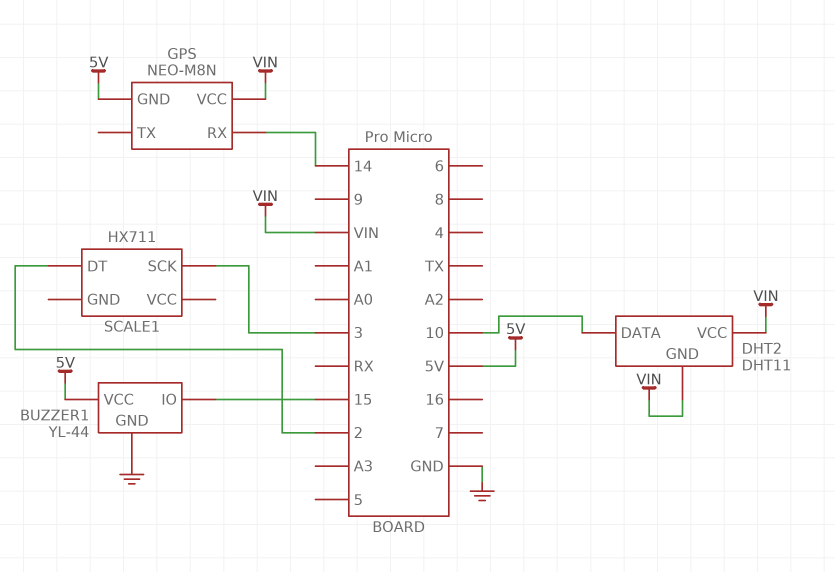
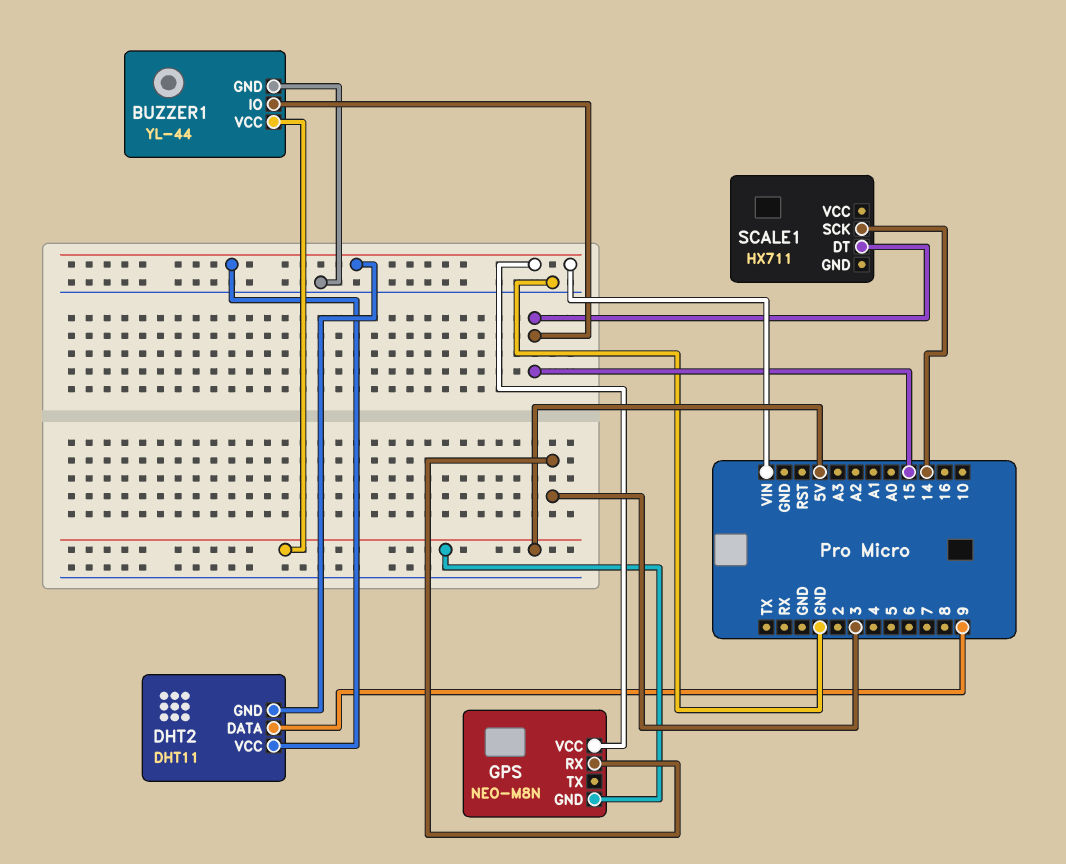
DHT2 pin DATA: 10 -> 9
GPS pin RX: 14 -> 3
SCALE1 pin DT: 2 -> 15
SCALE1 pin SCK: 3 -> 14

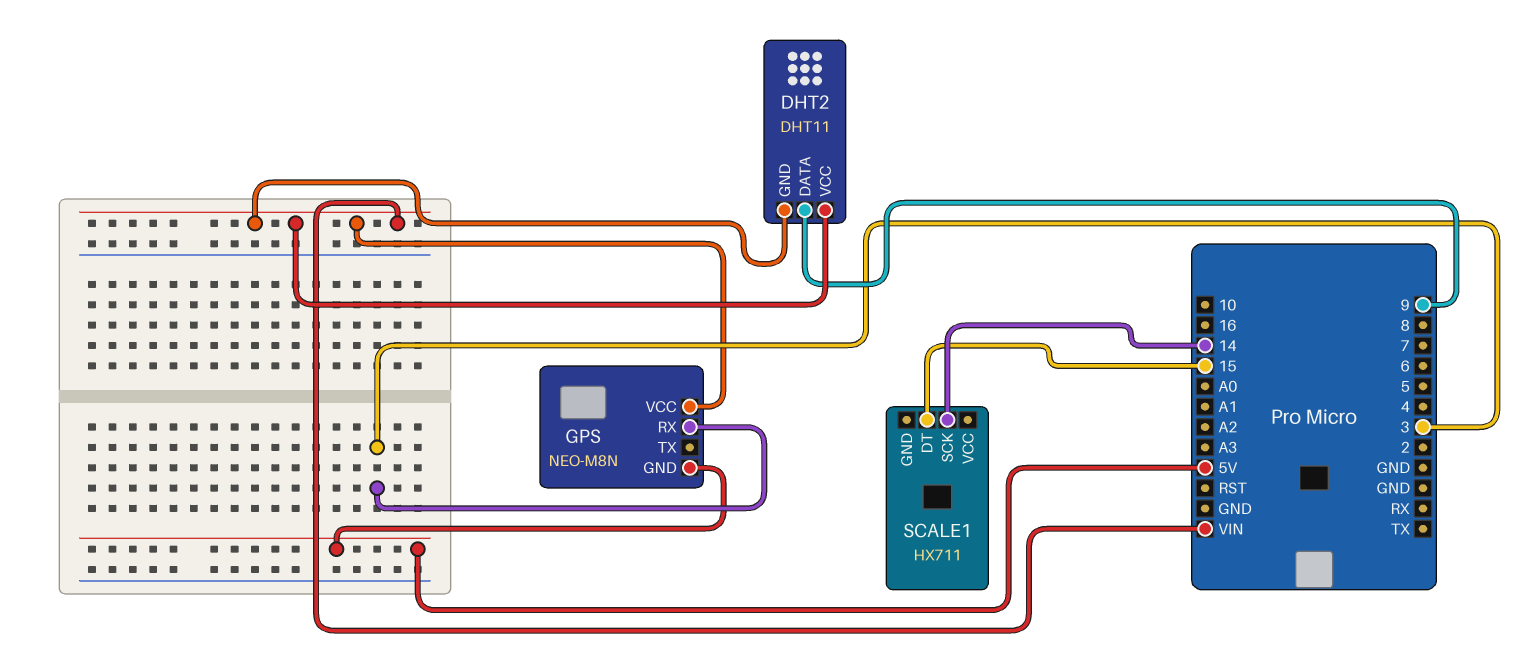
BUZZER1: YL-44 -> none
BUZZER1 pin GND: GND -> none
BUZZER1 pin IO: 15 -> none
BUZZER1 pin VCC: 5V -> none

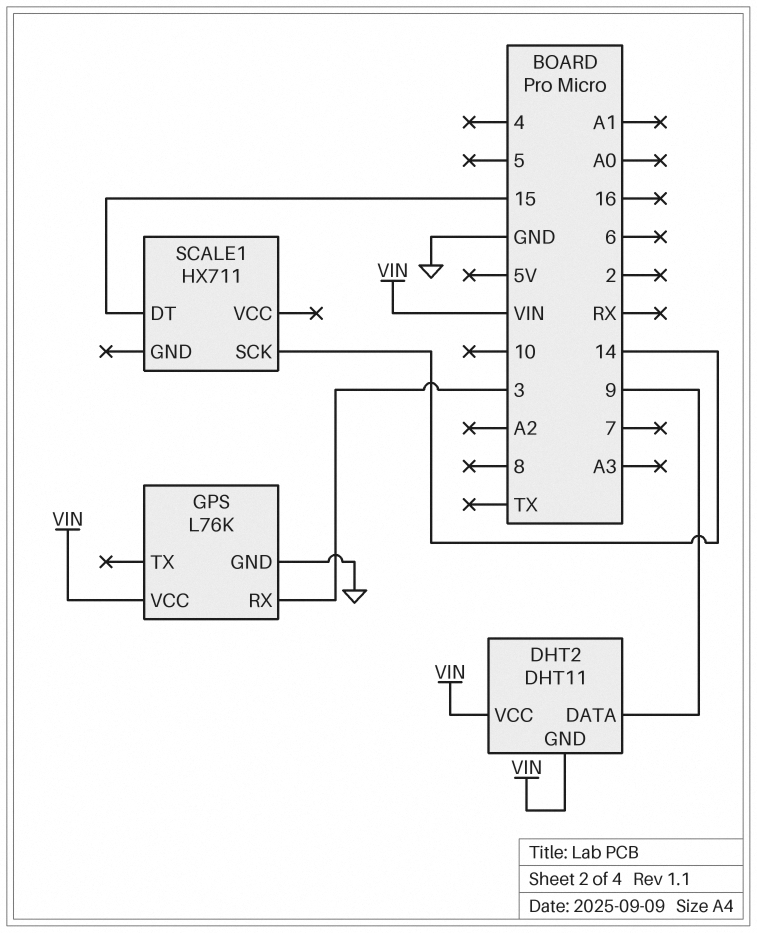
GPS: NEO-M8N -> L76K
GPS pin GND: 5V -> GND

